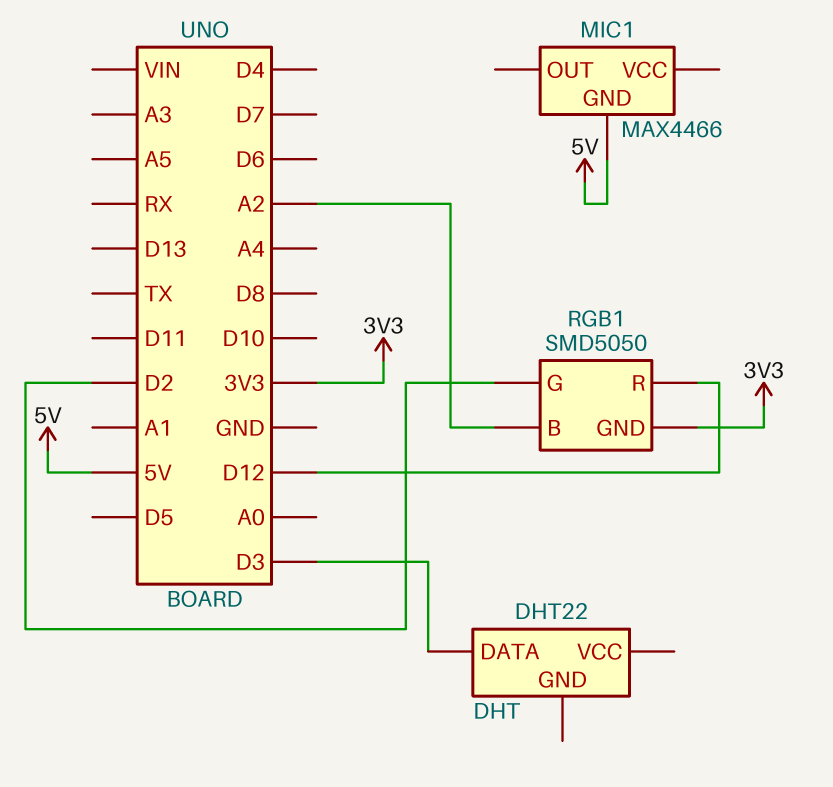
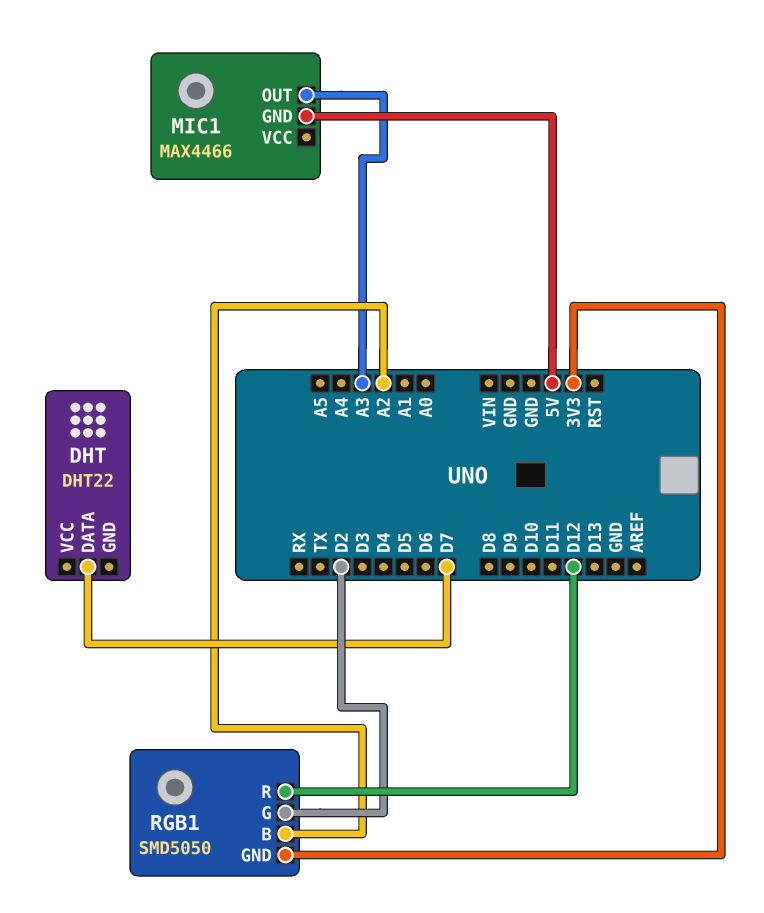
DHT pin DATA: D3 -> D7
MIC1 pin OUT: none -> A3

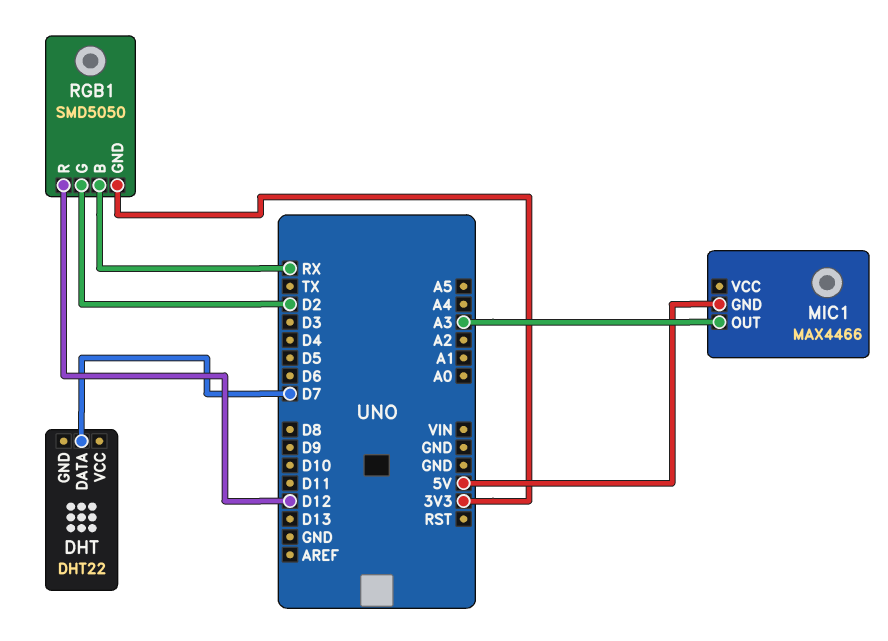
RGB1 pin B: A2 -> RX

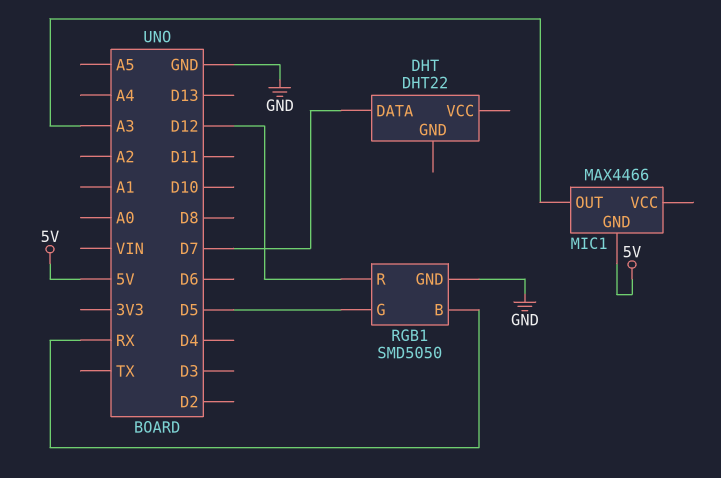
RGB1 pin G: D2 -> D5
RGB1 pin GND: 3V3 -> GND

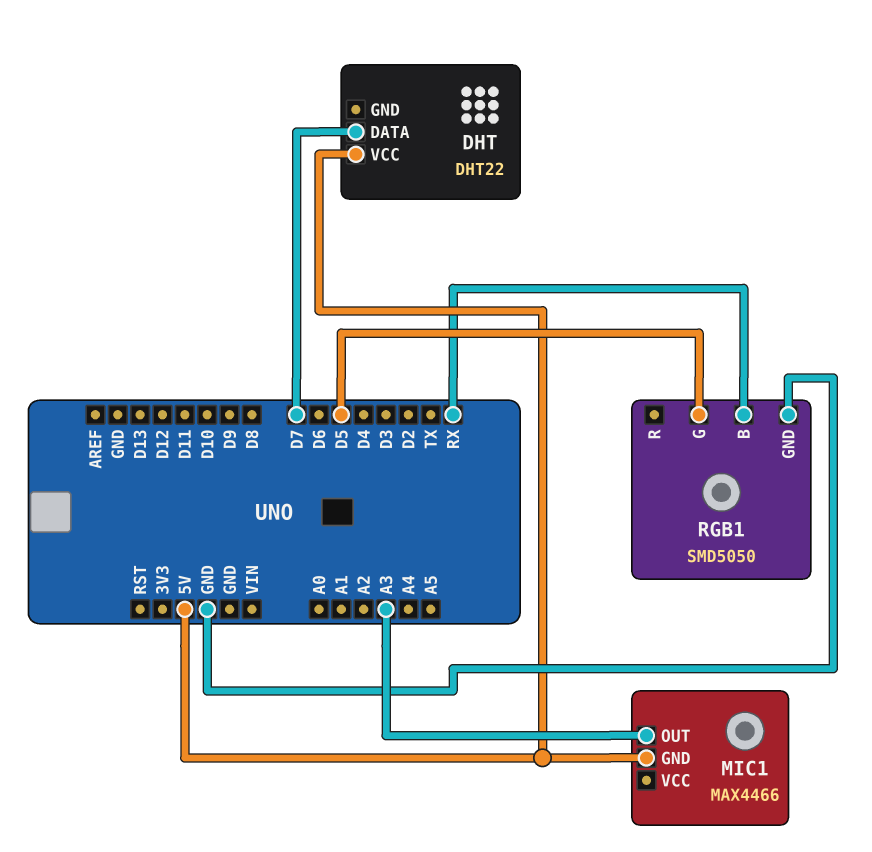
DHT pin VCC: none -> 5V
RGB1 pin R: D12 -> none

